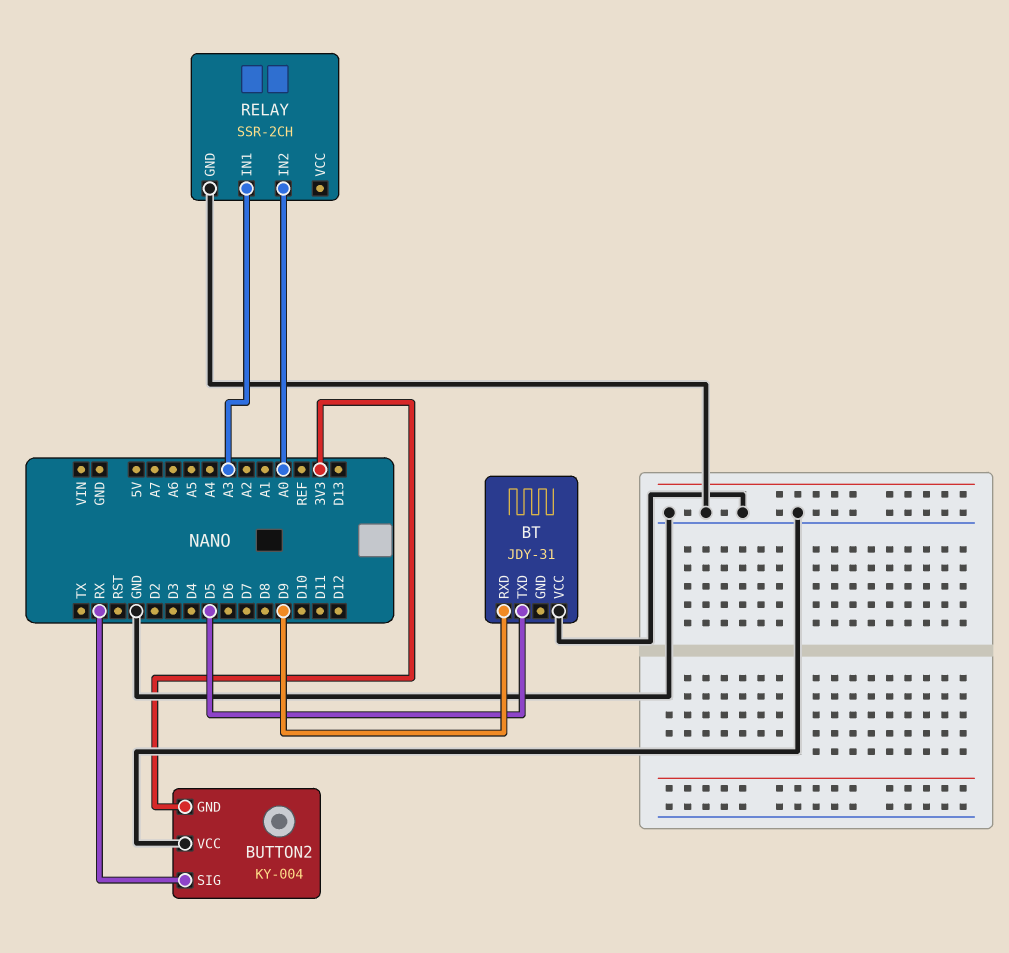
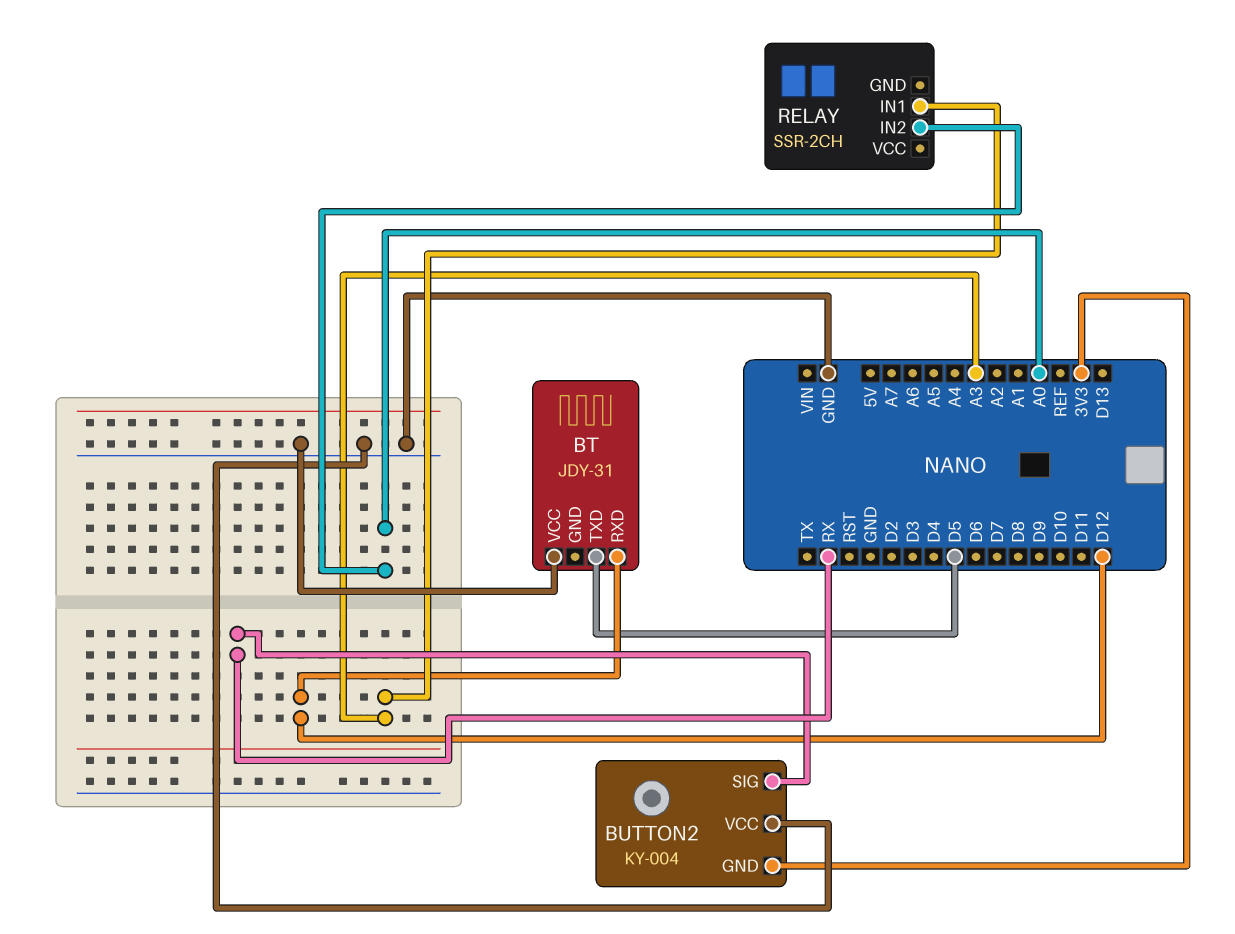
BT pin RXD: D9 -> D12
RELAY pin GND: GND -> none

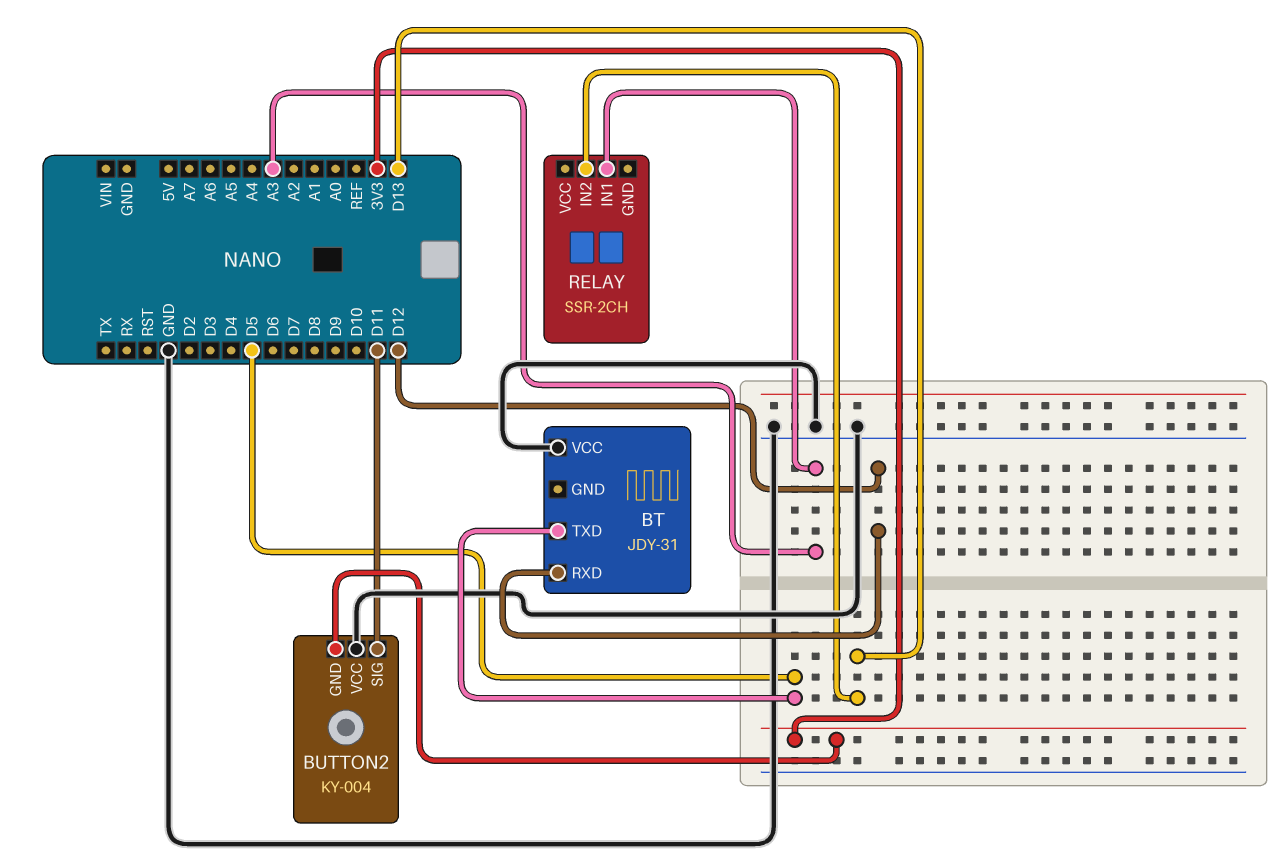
BUTTON2 pin SIG: RX -> D11
RELAY pin IN2: A0 -> D13

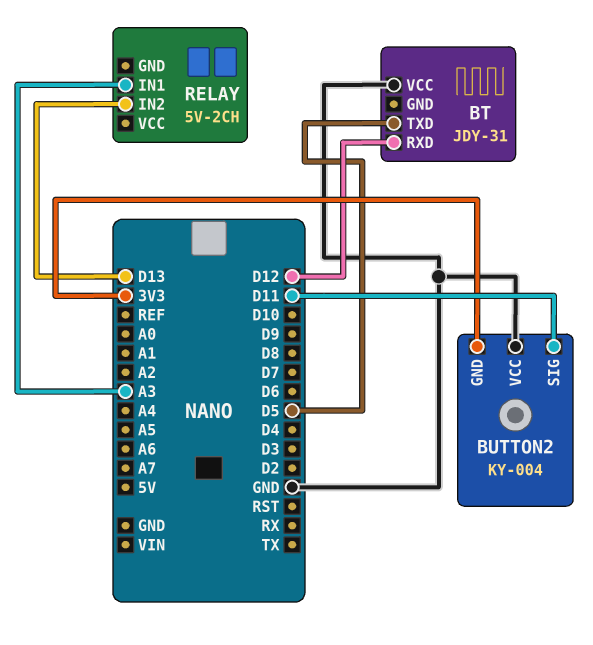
RELAY: SSR-2CH -> 5V-2CH

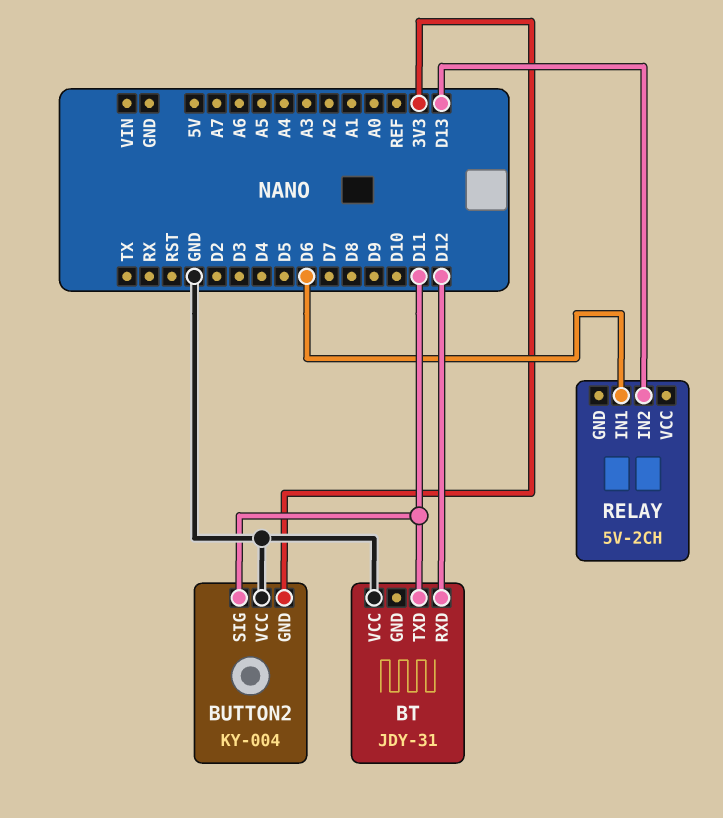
BT pin TXD: D5 -> D11
RELAY pin IN1: A3 -> D6

